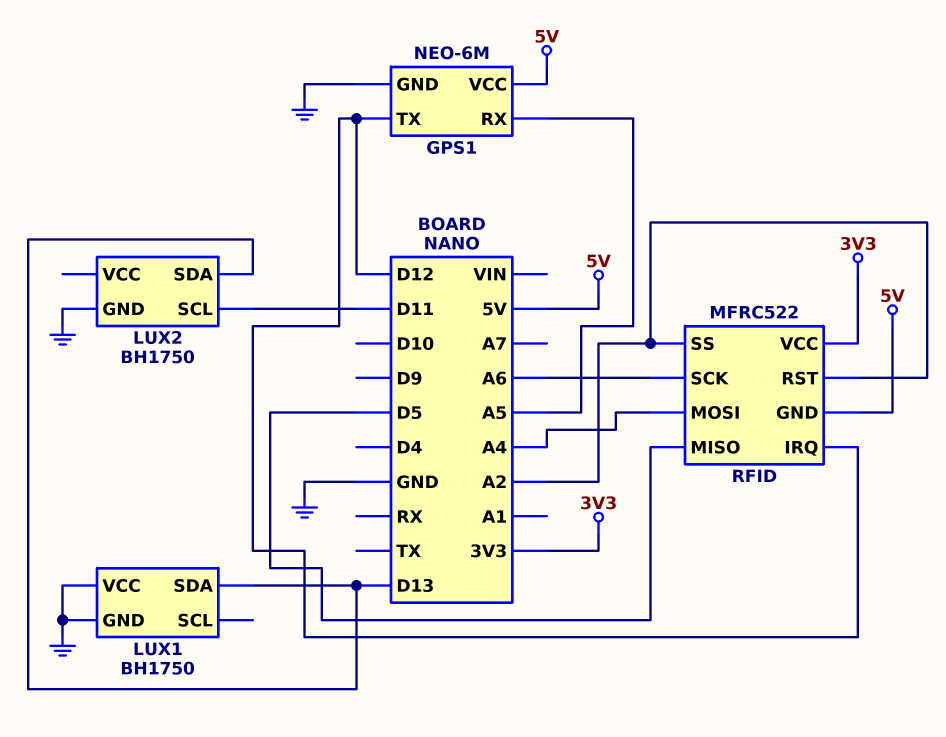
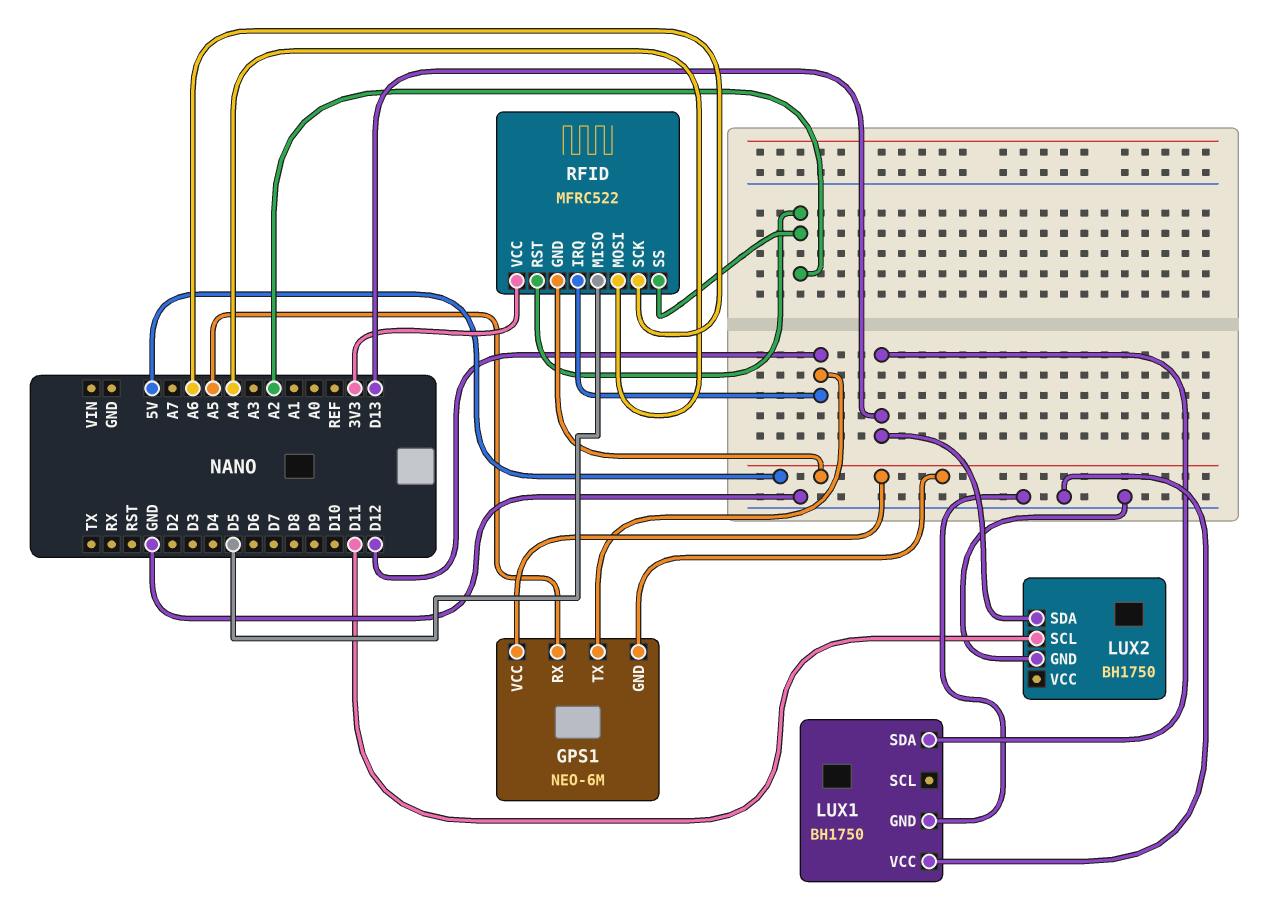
GPS1 pin GND: GND -> 5V

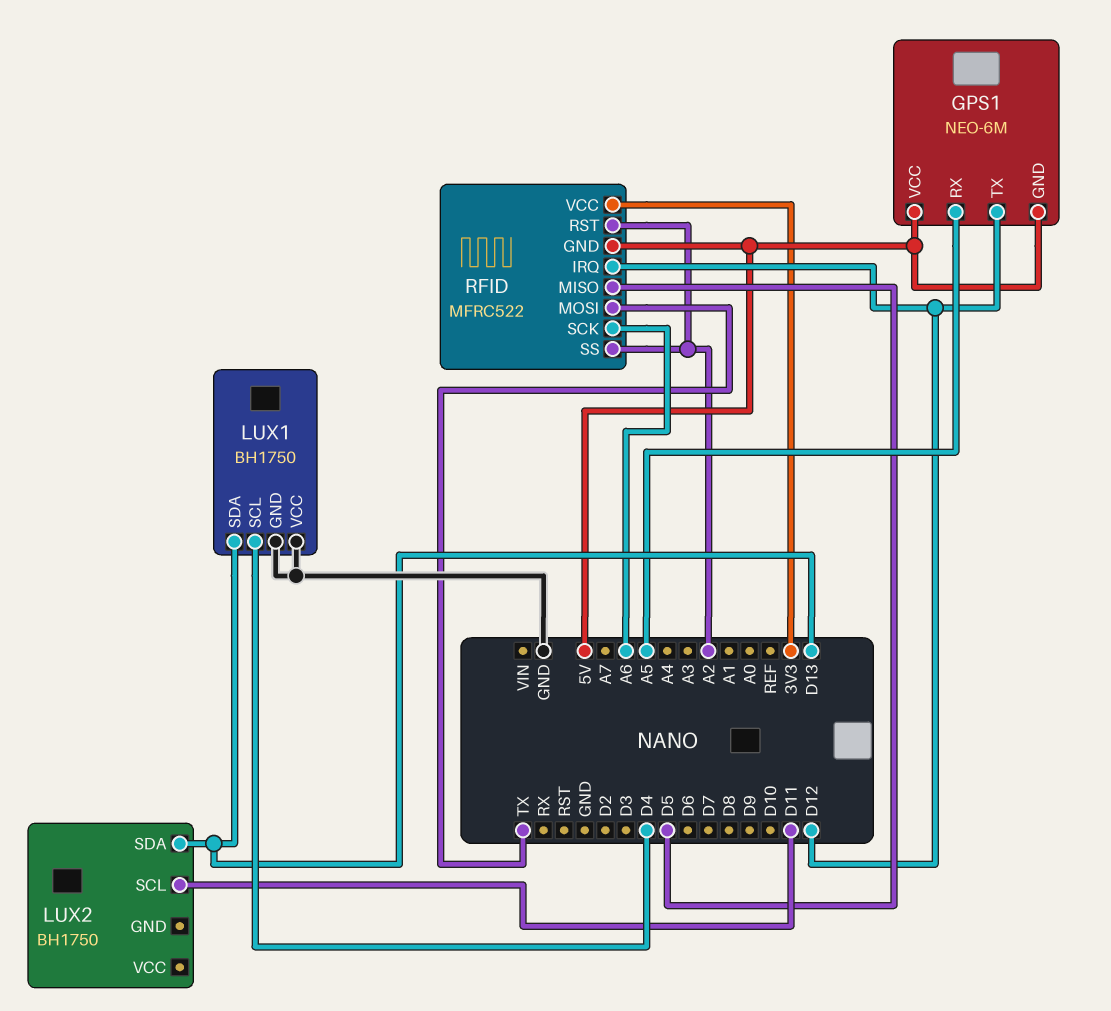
LUX1 pin SCL: none -> D4
LUX2 pin GND: GND -> none
RFID pin MOSI: A4 -> TX

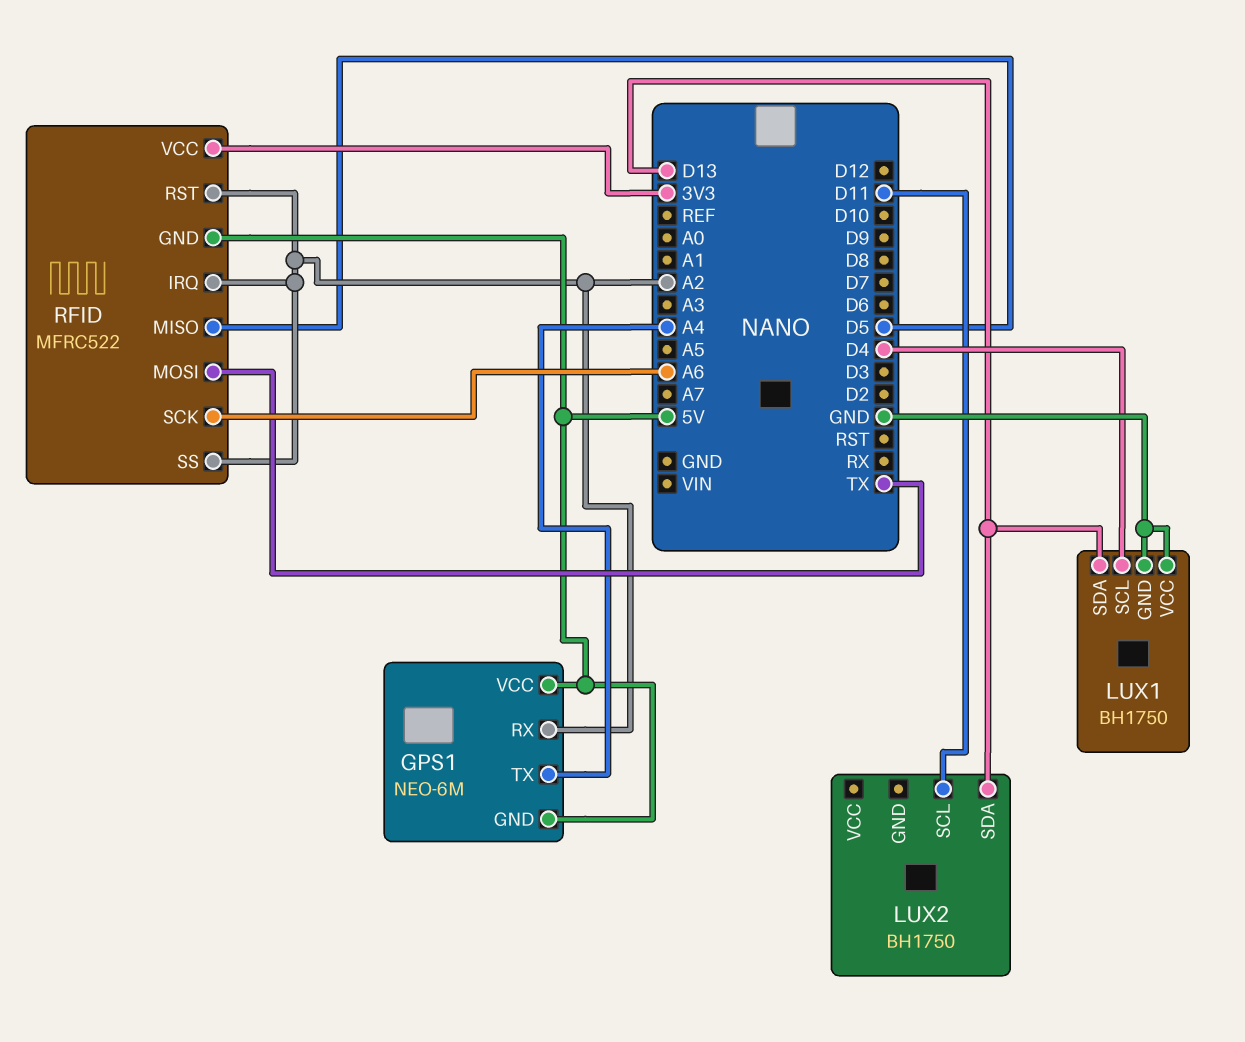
GPS1 pin RX: A5 -> A2
GPS1 pin TX: D12 -> A4
RFID pin IRQ: D12 -> A2

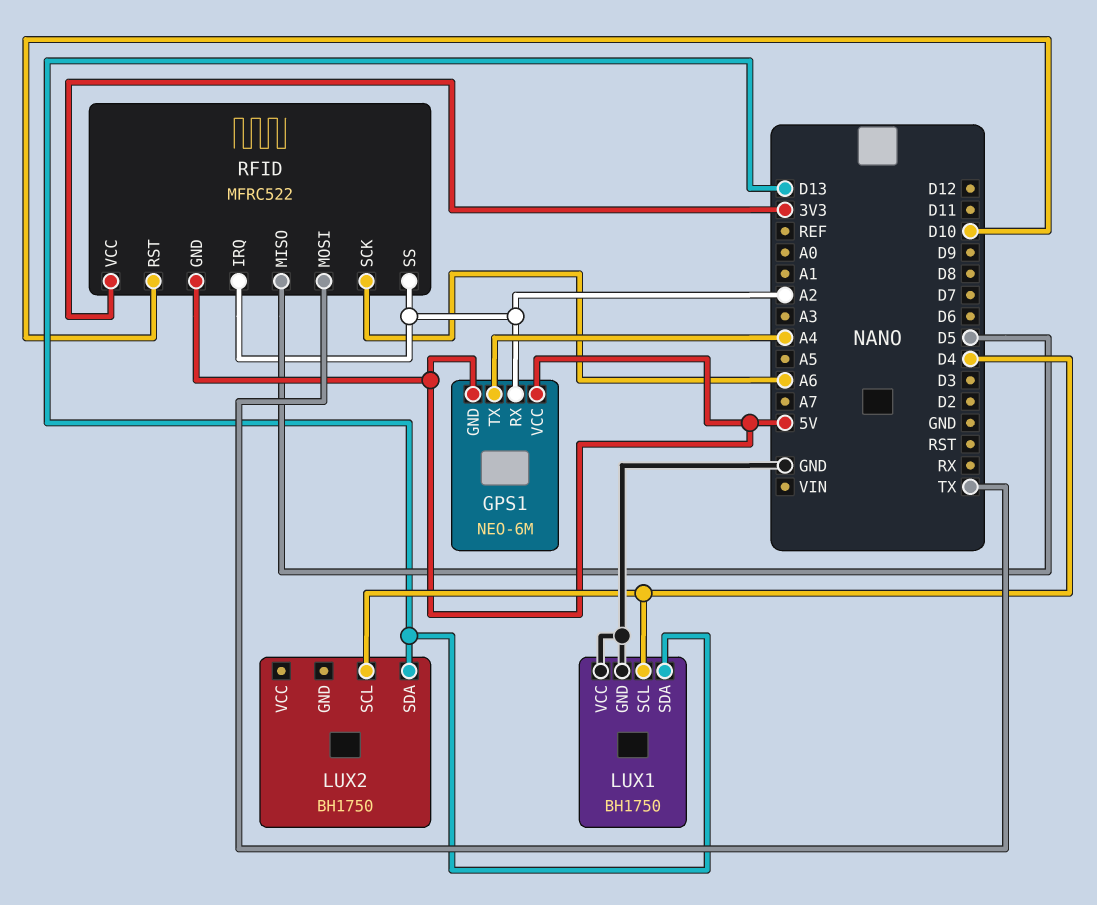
LUX2 pin SCL: D11 -> D4
RFID pin RST: A2 -> D10

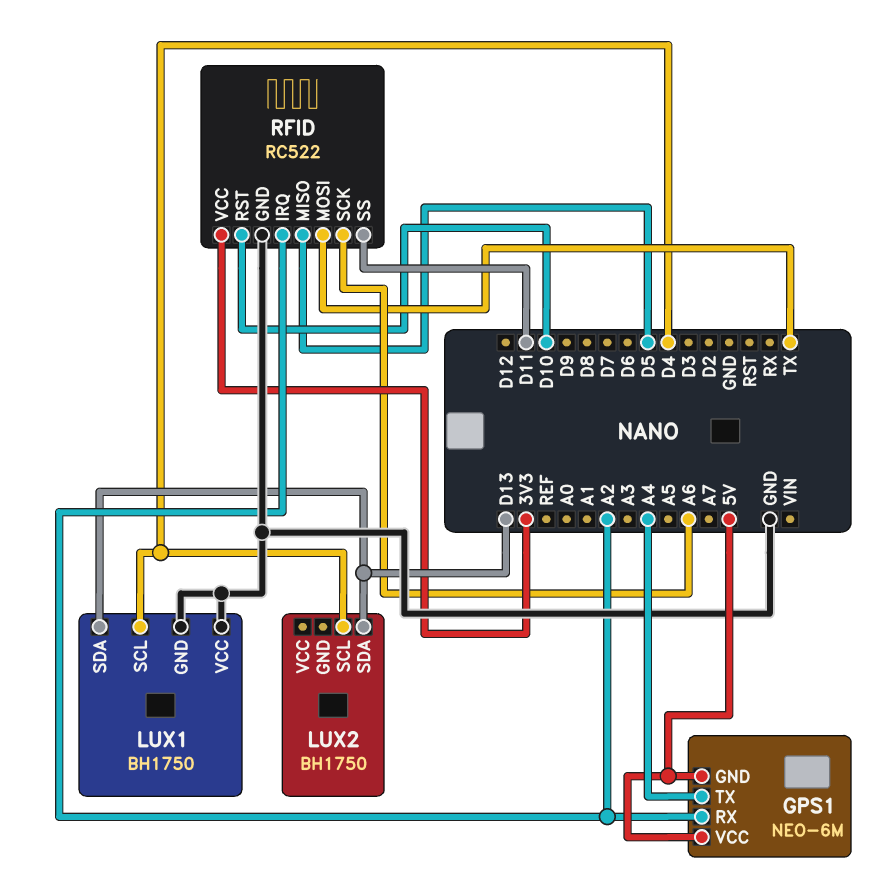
RFID: MFRC522 -> RC522
RFID pin GND: 5V -> GND
RFID pin SS: A2 -> D11

